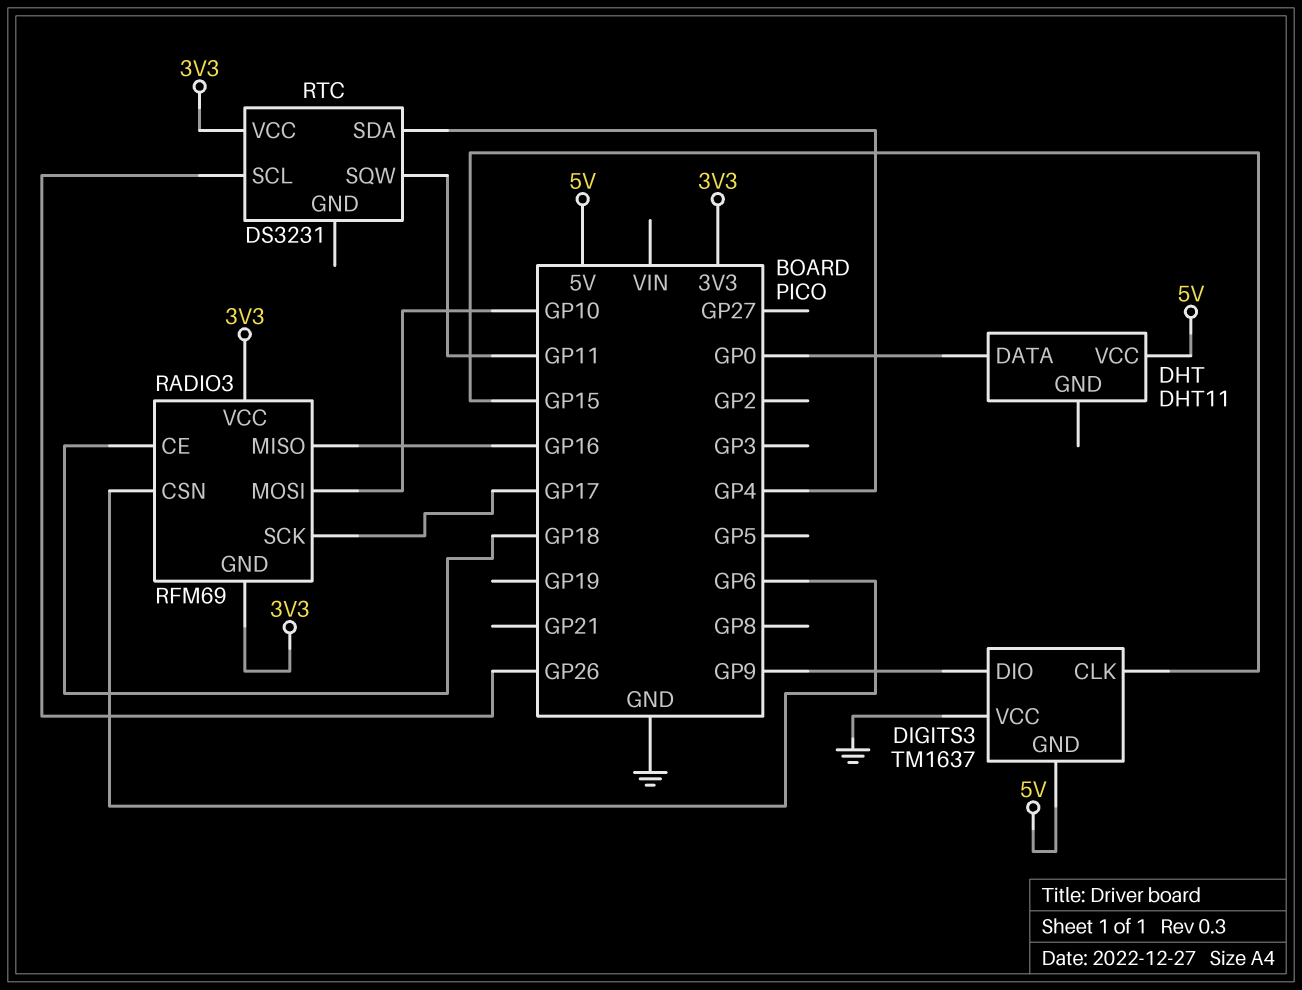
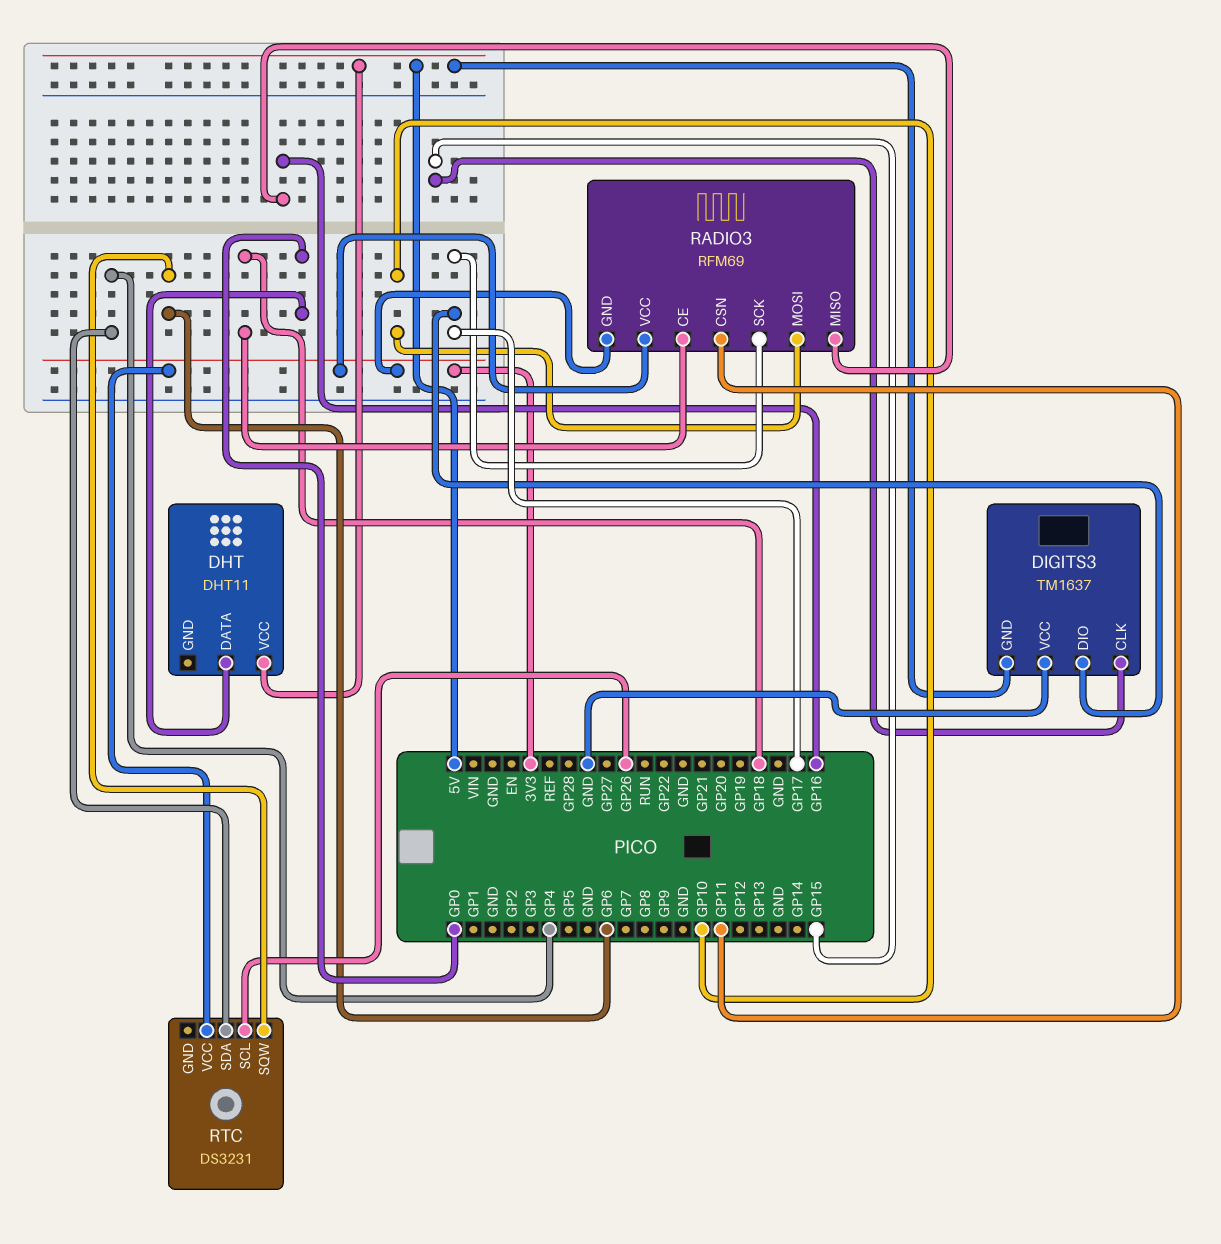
DIGITS3 pin DIO: GP9 -> GP17
RADIO3 pin CSN: GP6 -> GP11
RTC pin SQW: GP11 -> GP6

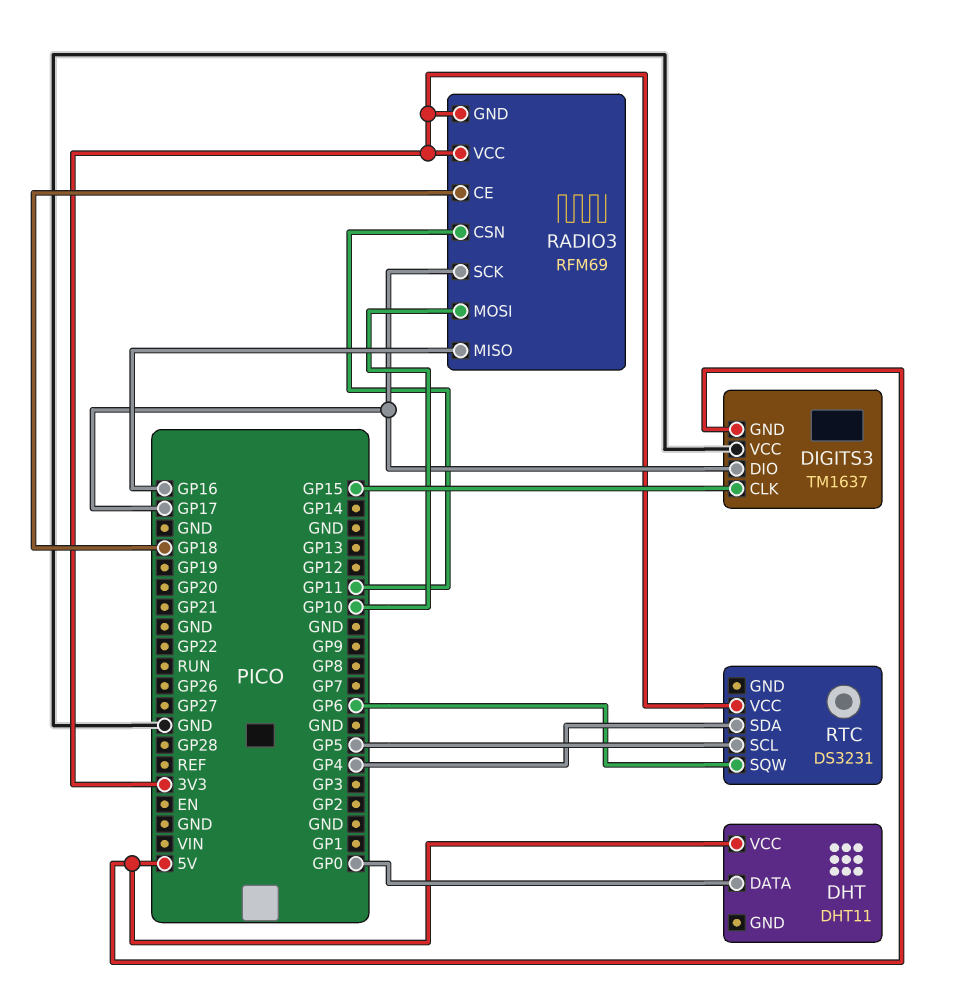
RTC pin SCL: GP26 -> GP5

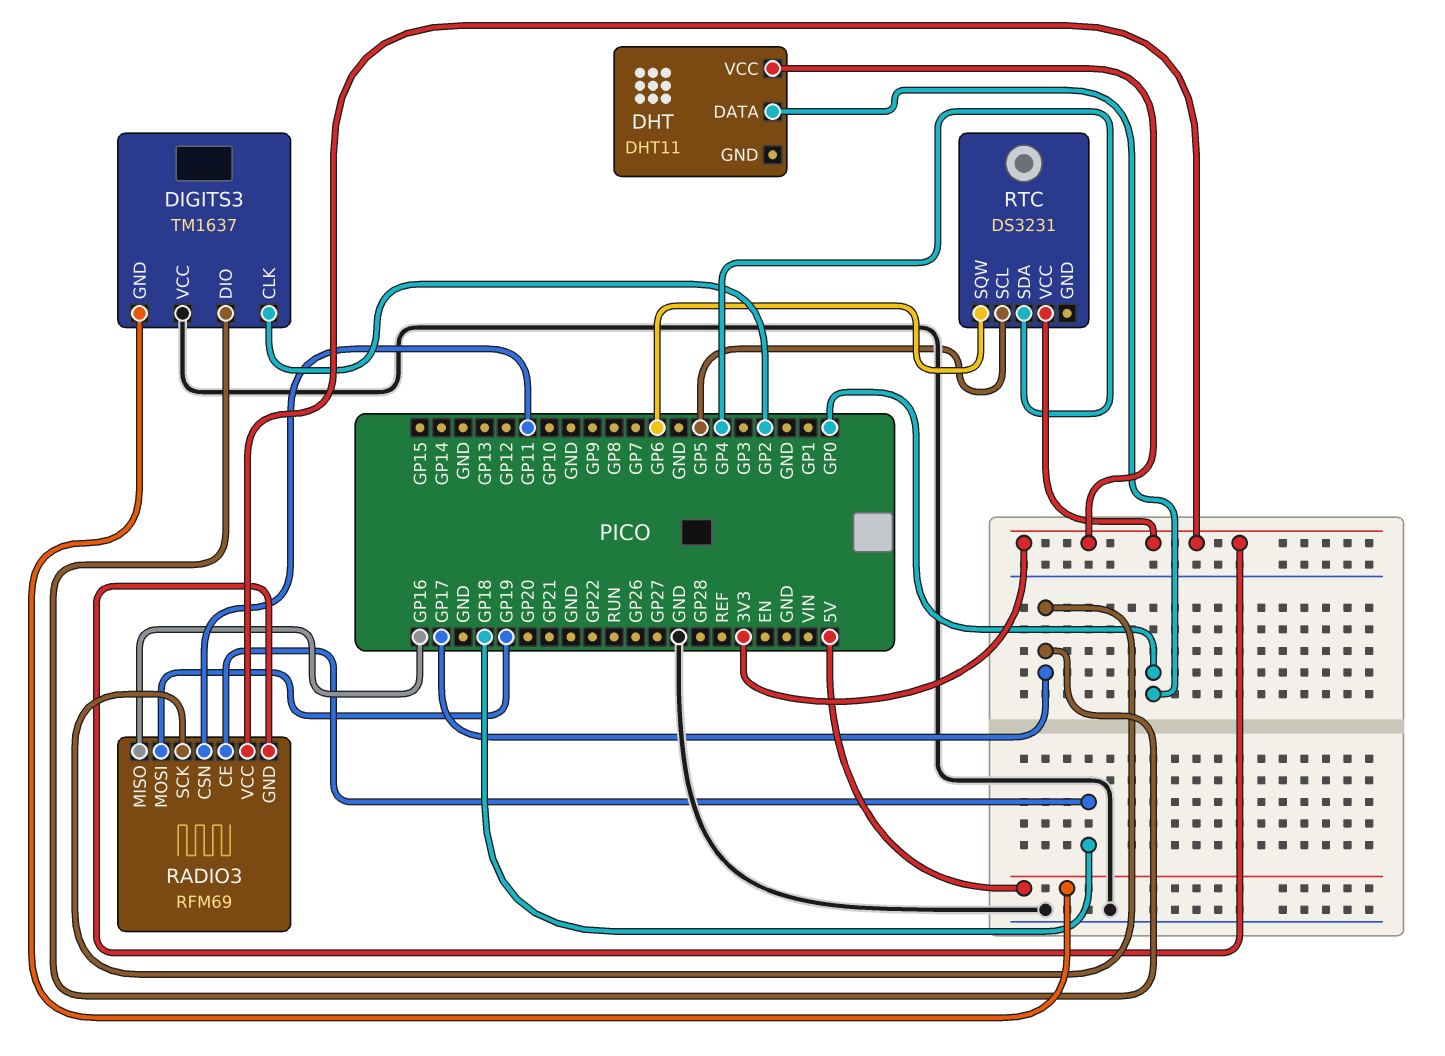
DHT pin VCC: 5V -> 3V3
DIGITS3 pin CLK: GP15 -> GP2
RADIO3 pin MOSI: GP10 -> GP19

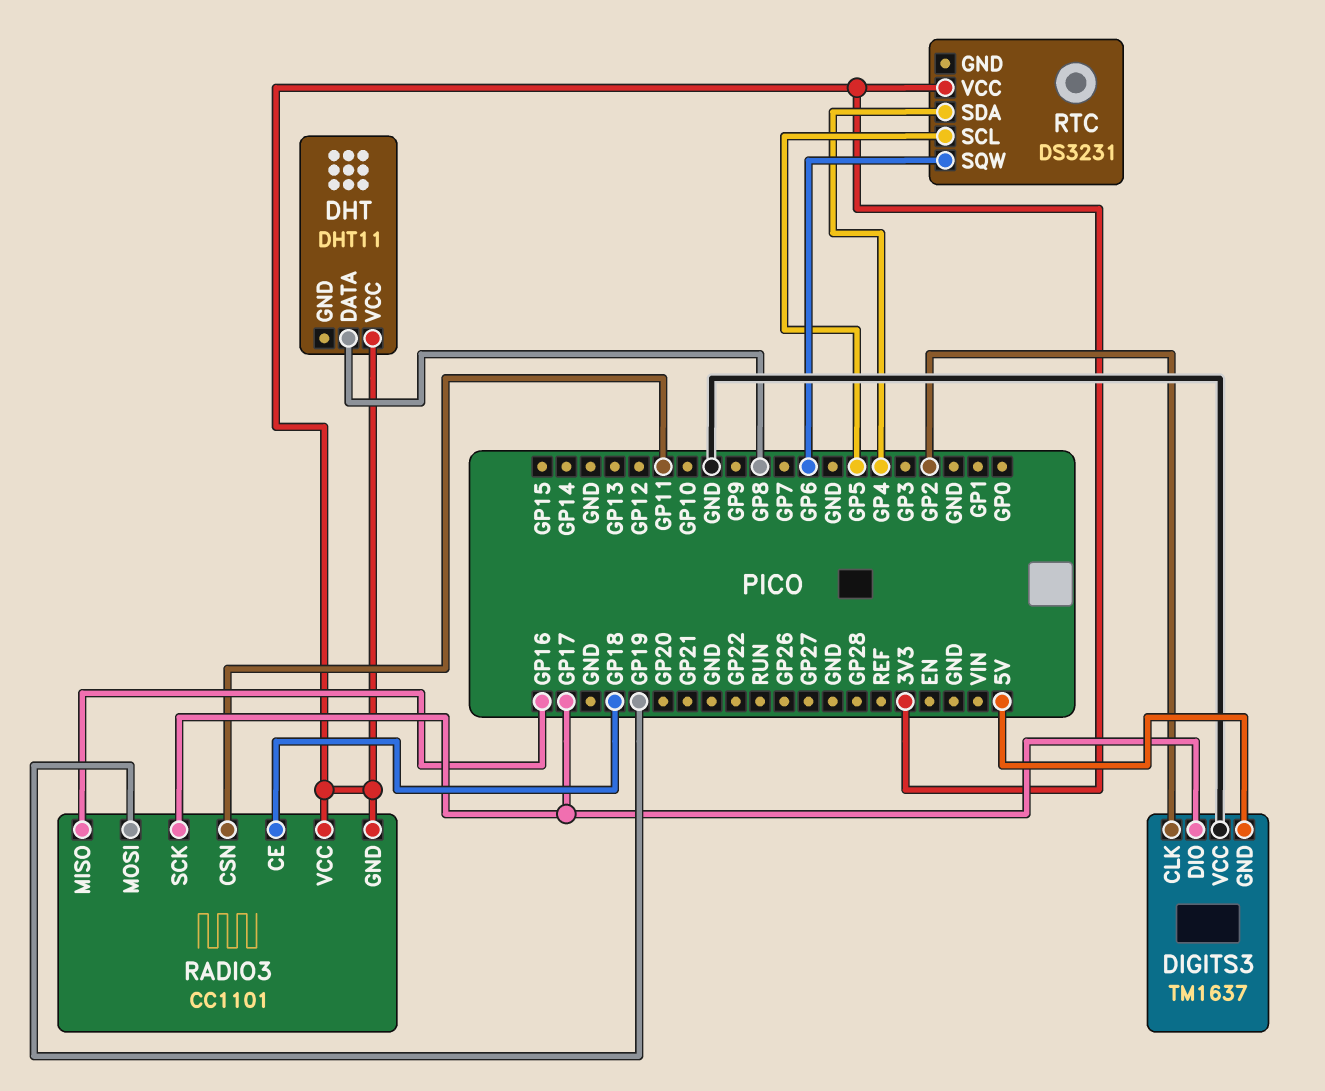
DHT pin DATA: GP0 -> GP8
RADIO3: RFM69 -> CC1101

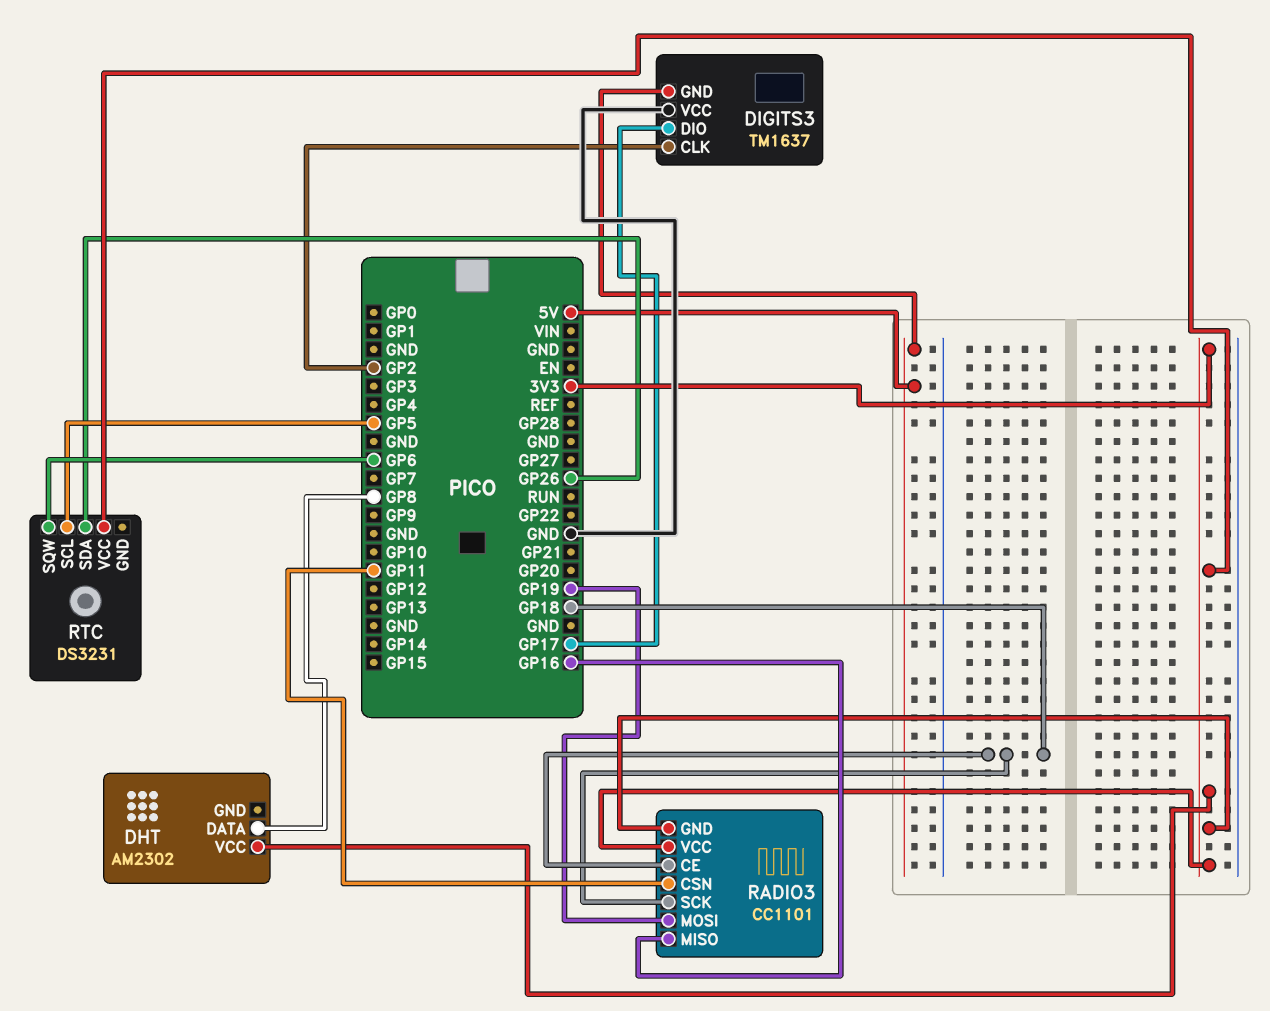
DHT: DHT11 -> AM2302
RADIO3 pin SCK: GP17 -> GP18
RTC pin SDA: GP4 -> GP26

